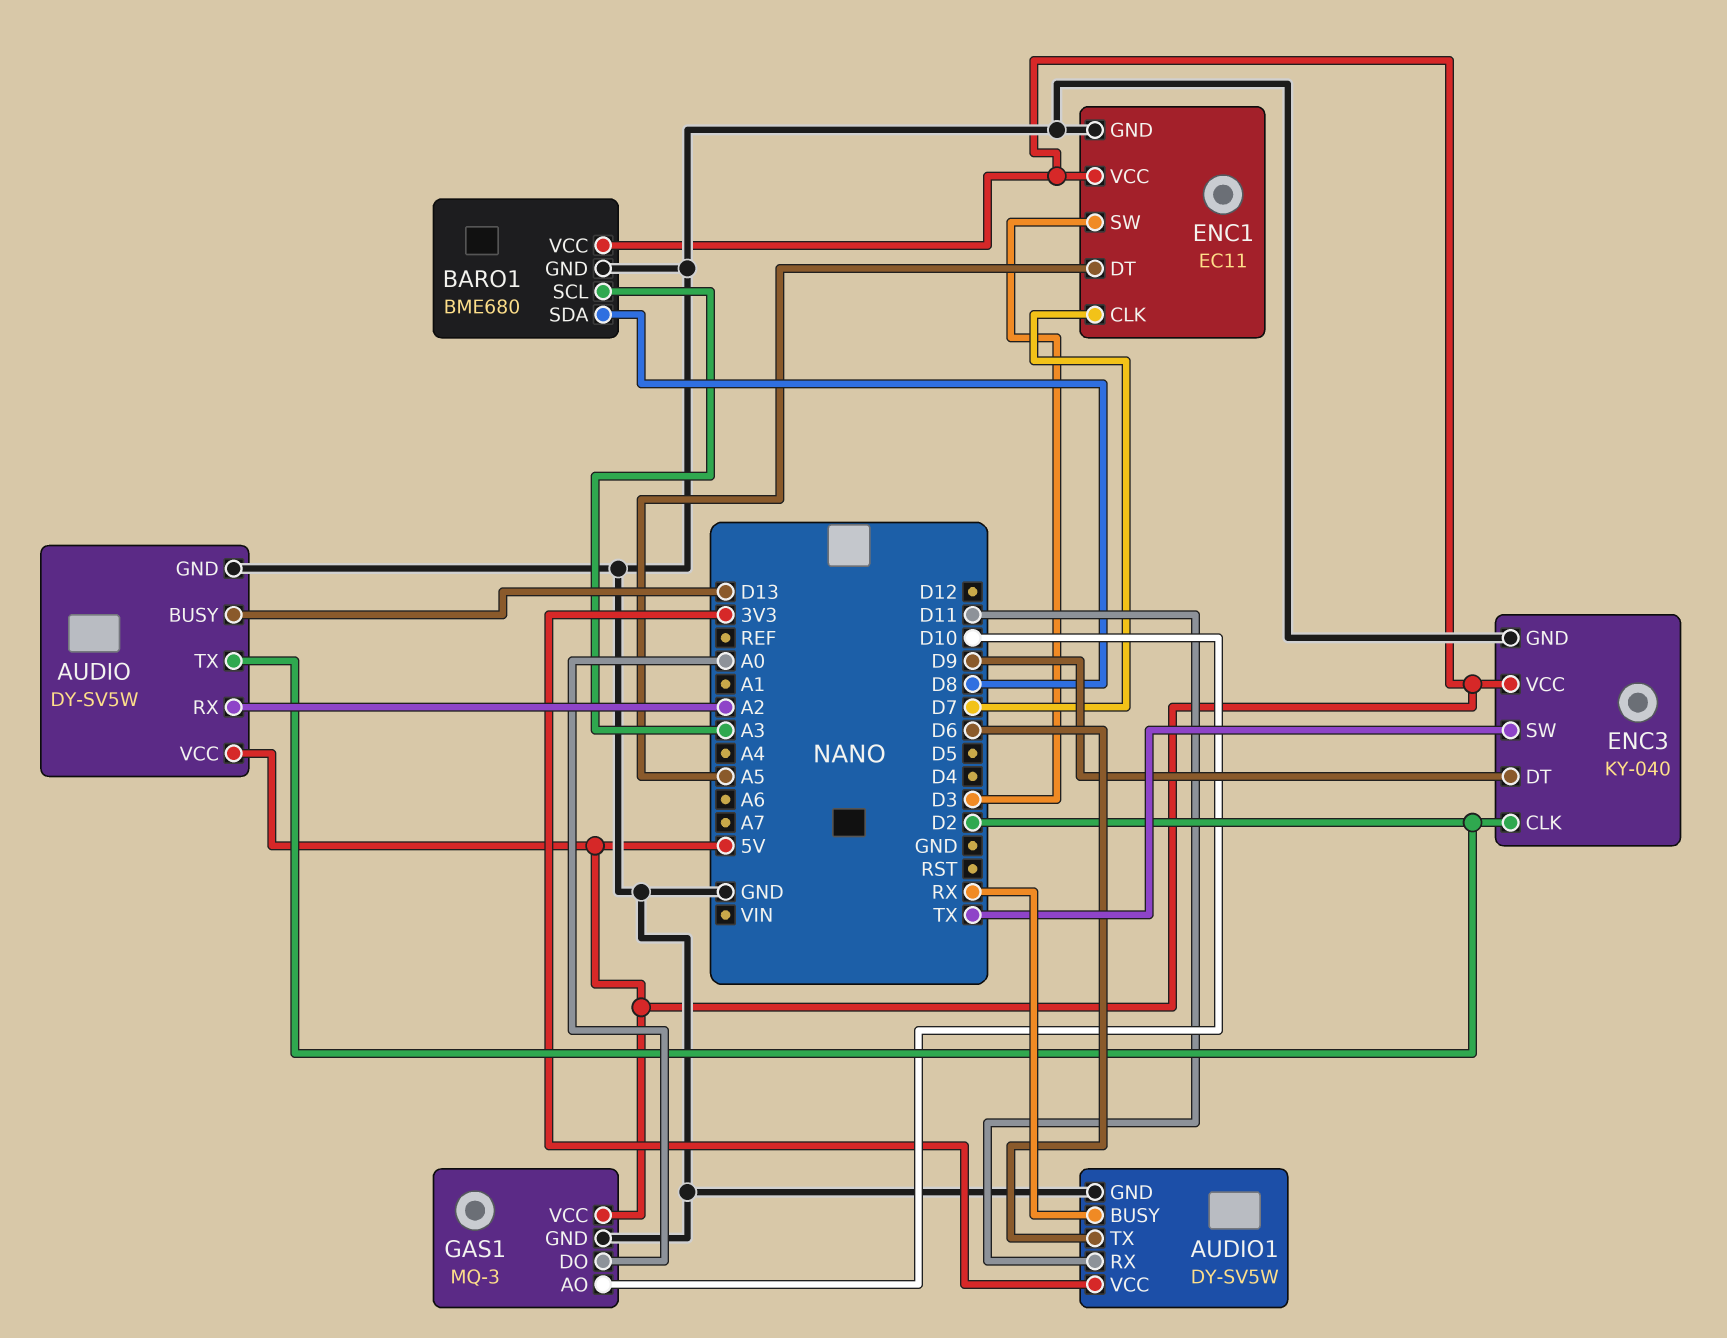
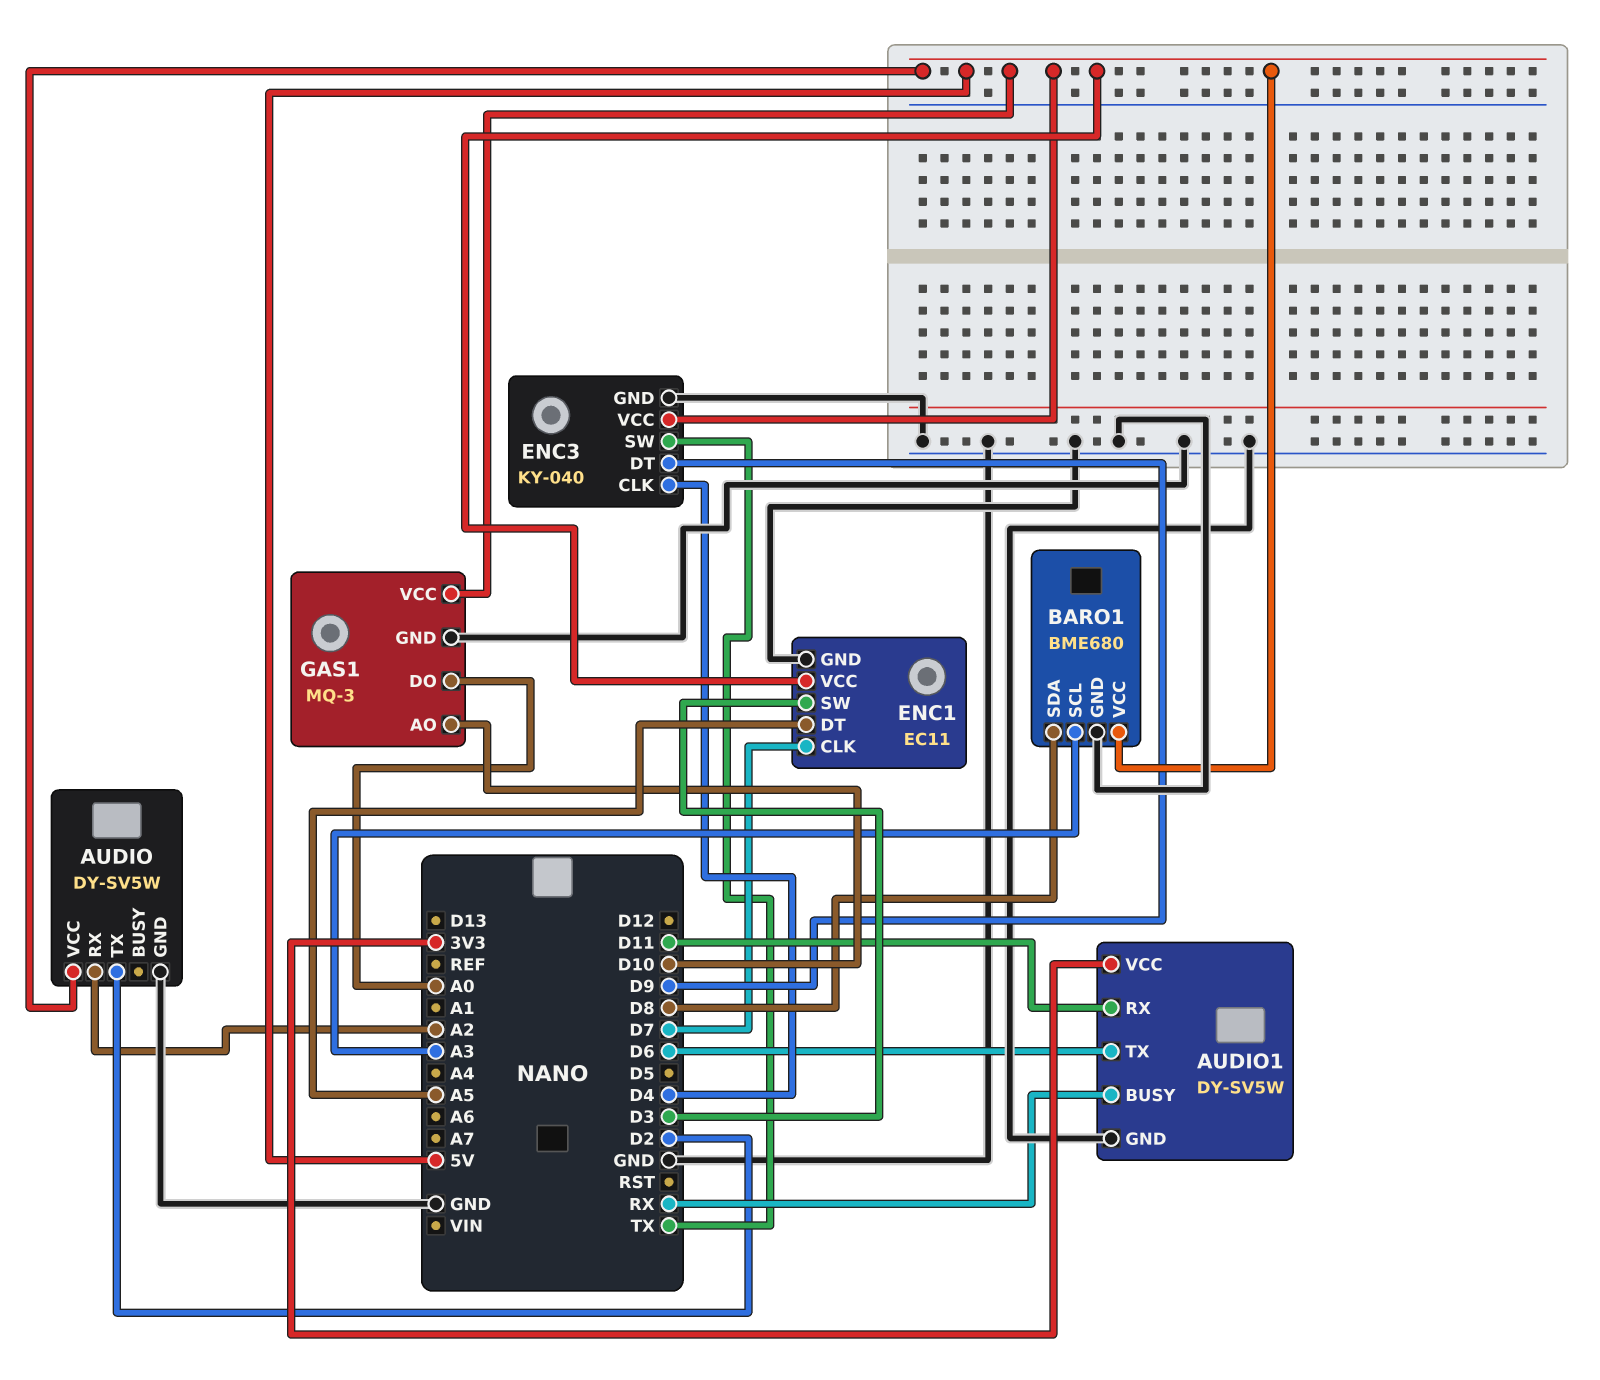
AUDIO pin BUSY: D13 -> none
ENC3 pin CLK: D2 -> D4

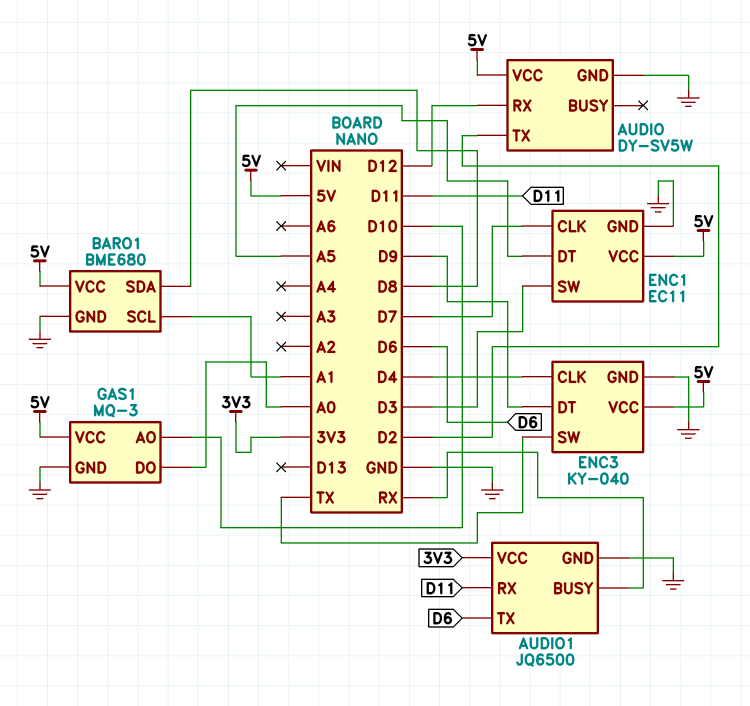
AUDIO pin RX: A2 -> D12
AUDIO1: DY-SV5W -> JQ6500
BARO1 pin SCL: A3 -> A1

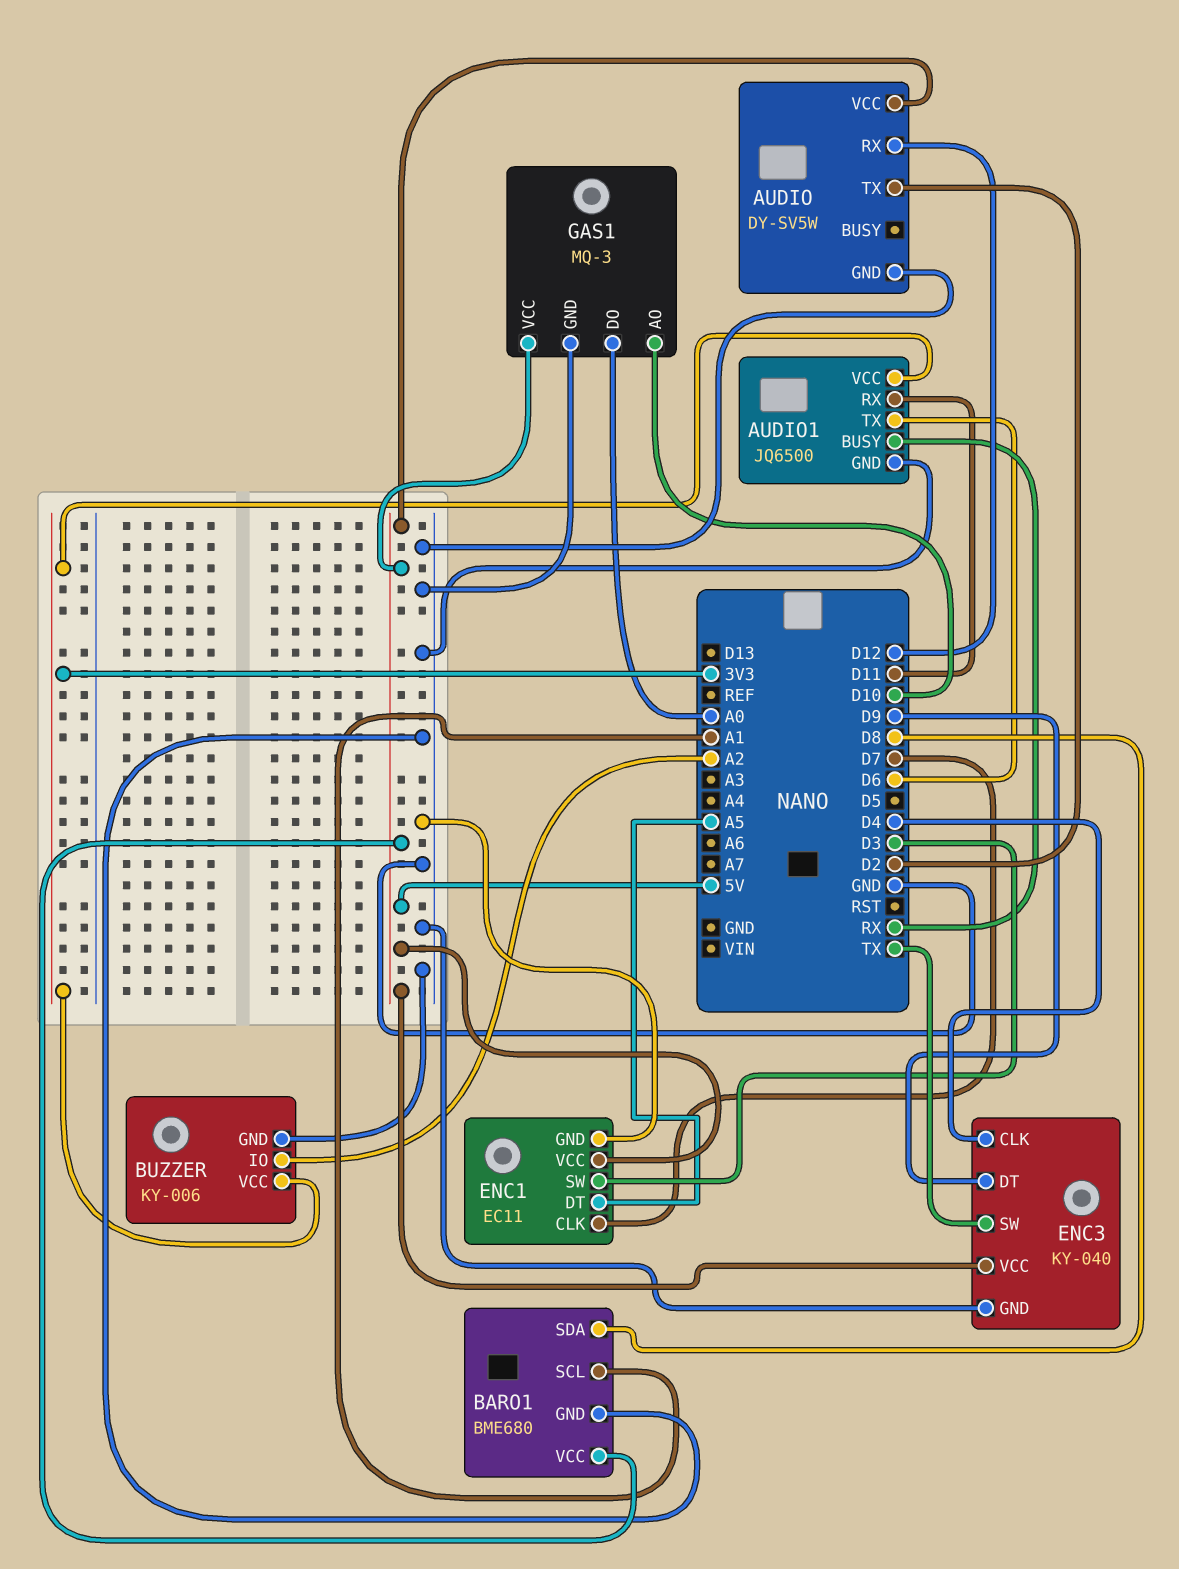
BUZZER: none -> KY-006
BUZZER pin GND: none -> GND
BUZZER pin IO: none -> A2
BUZZER pin VCC: none -> 3V3

